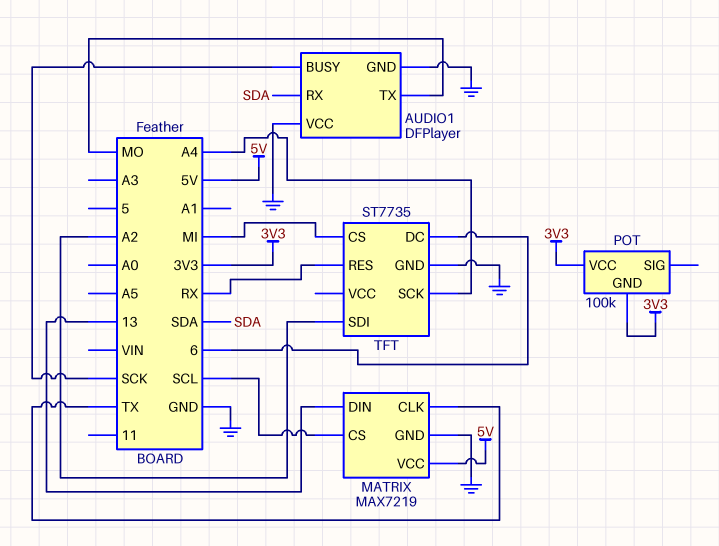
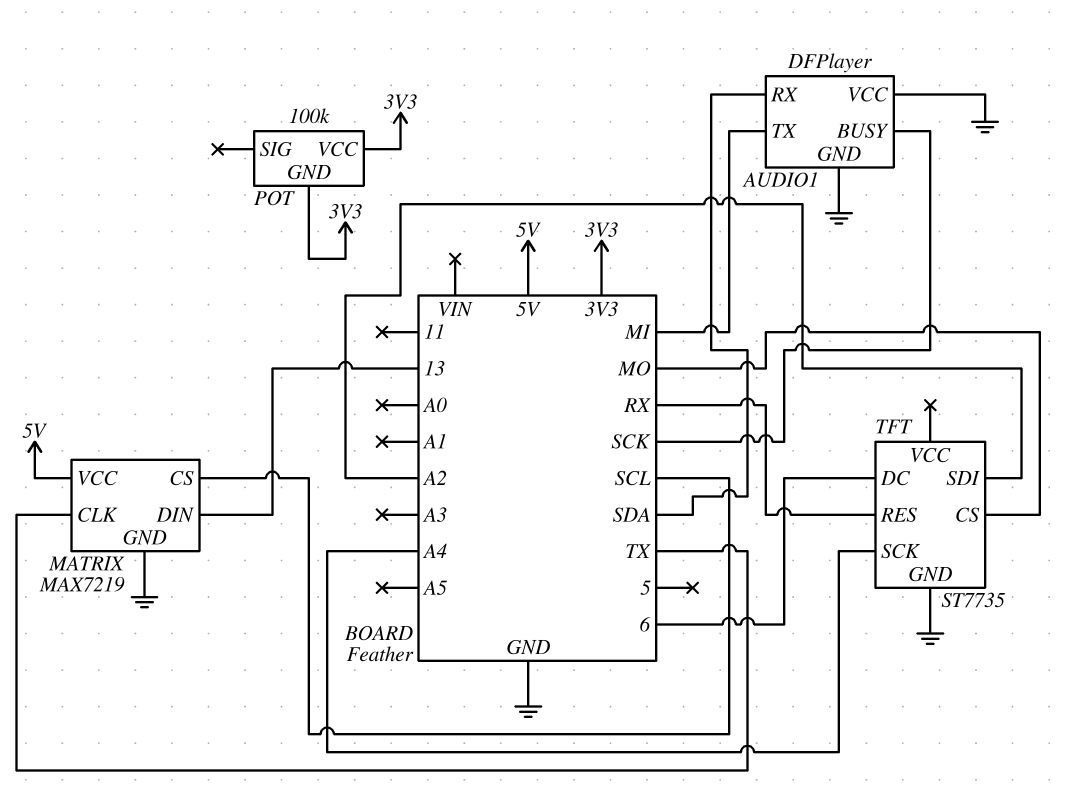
AUDIO1 pin TX: MO -> MI
TFT pin CS: MI -> MO

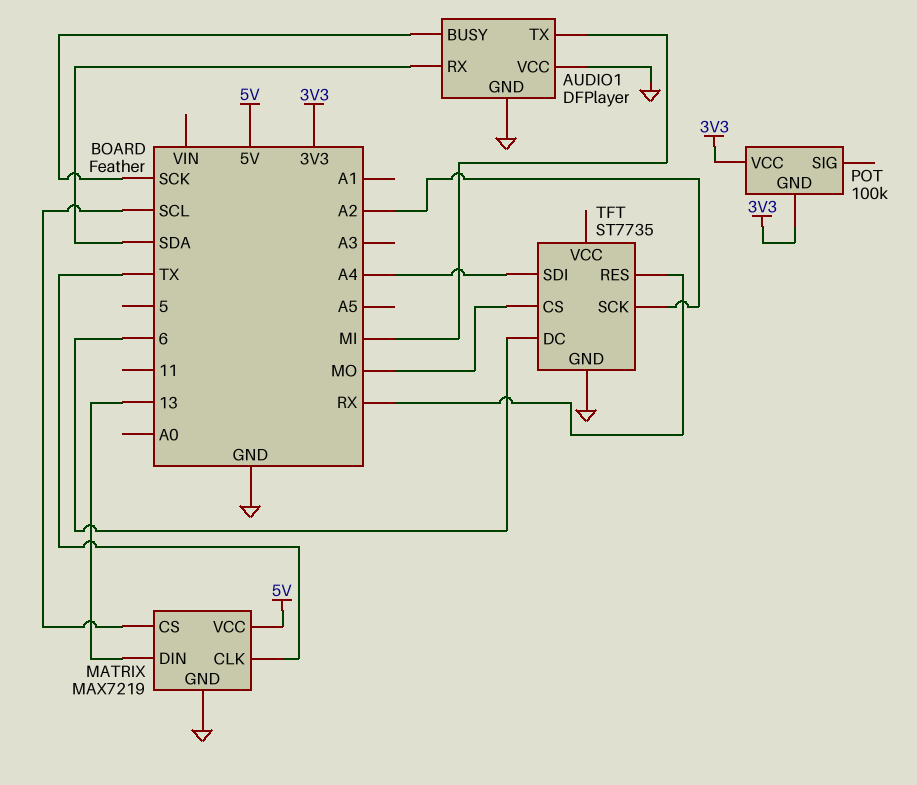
TFT pin SCK: A4 -> A2
TFT pin SDI: A2 -> A4

